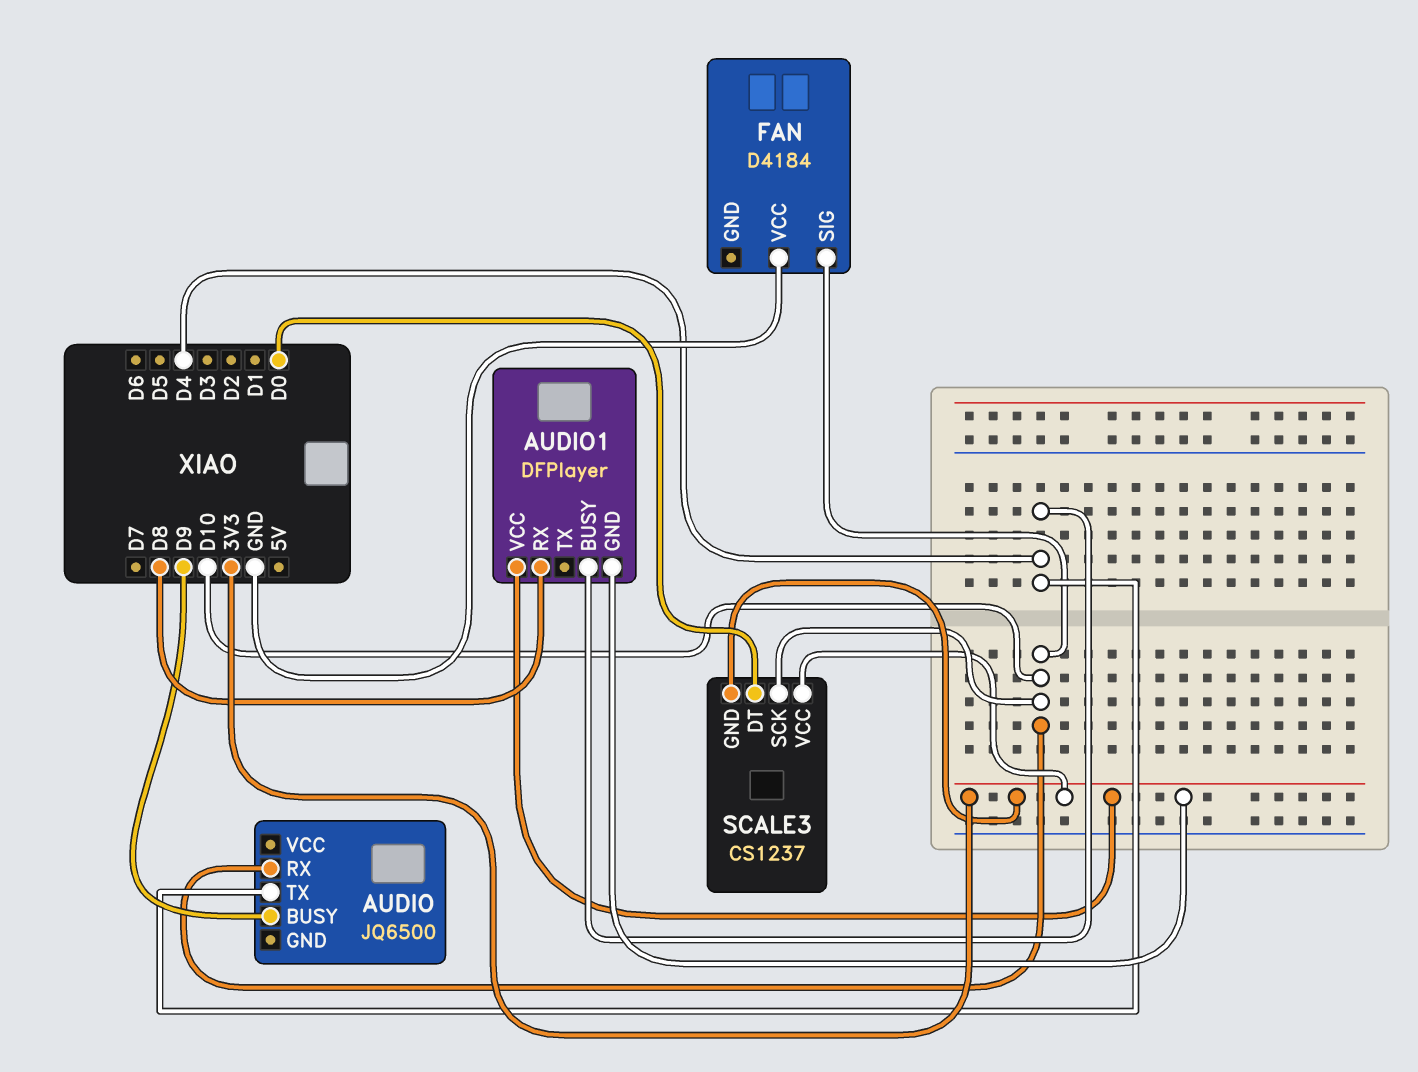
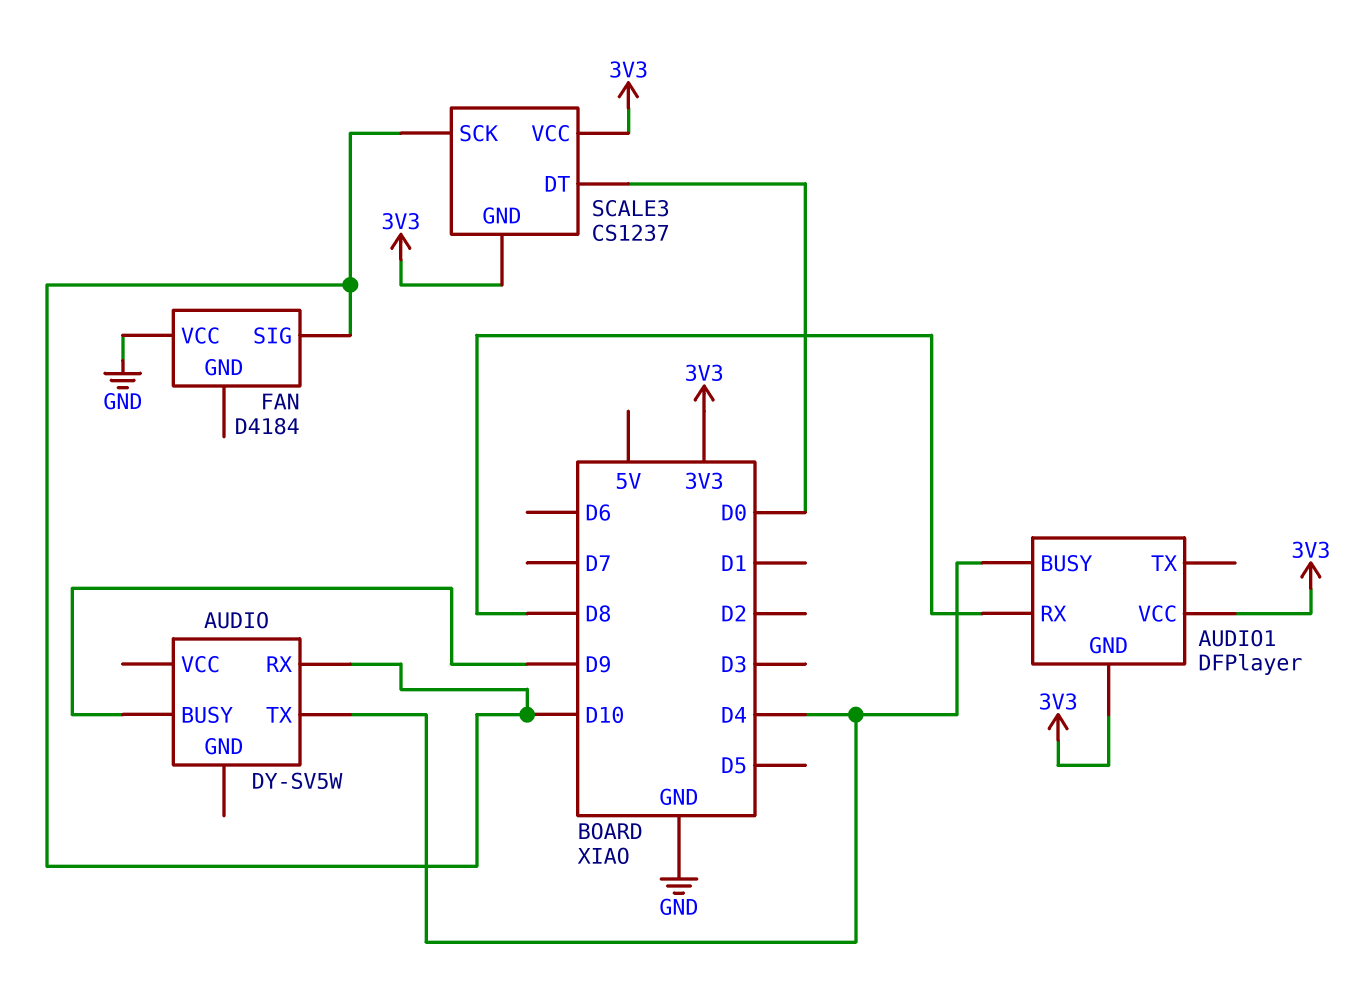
AUDIO: JQ6500 -> DY-SV5W

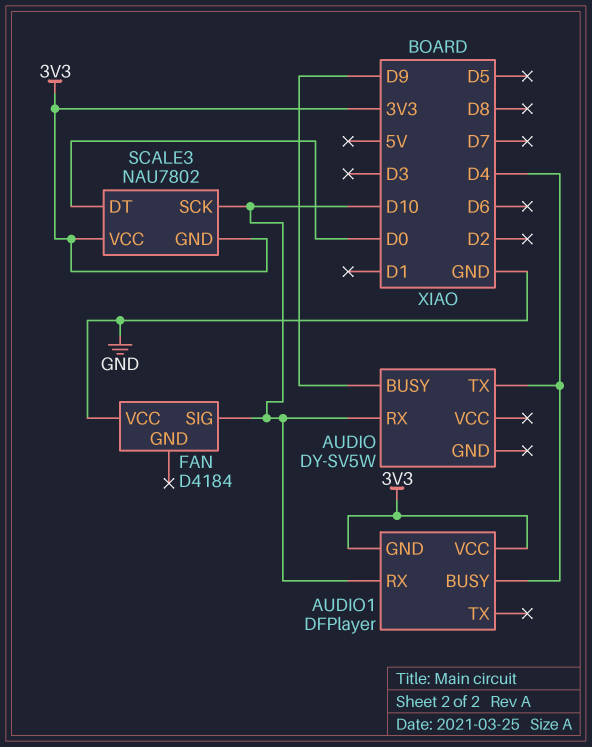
AUDIO1 pin RX: D8 -> D10
SCALE3: CS1237 -> NAU7802

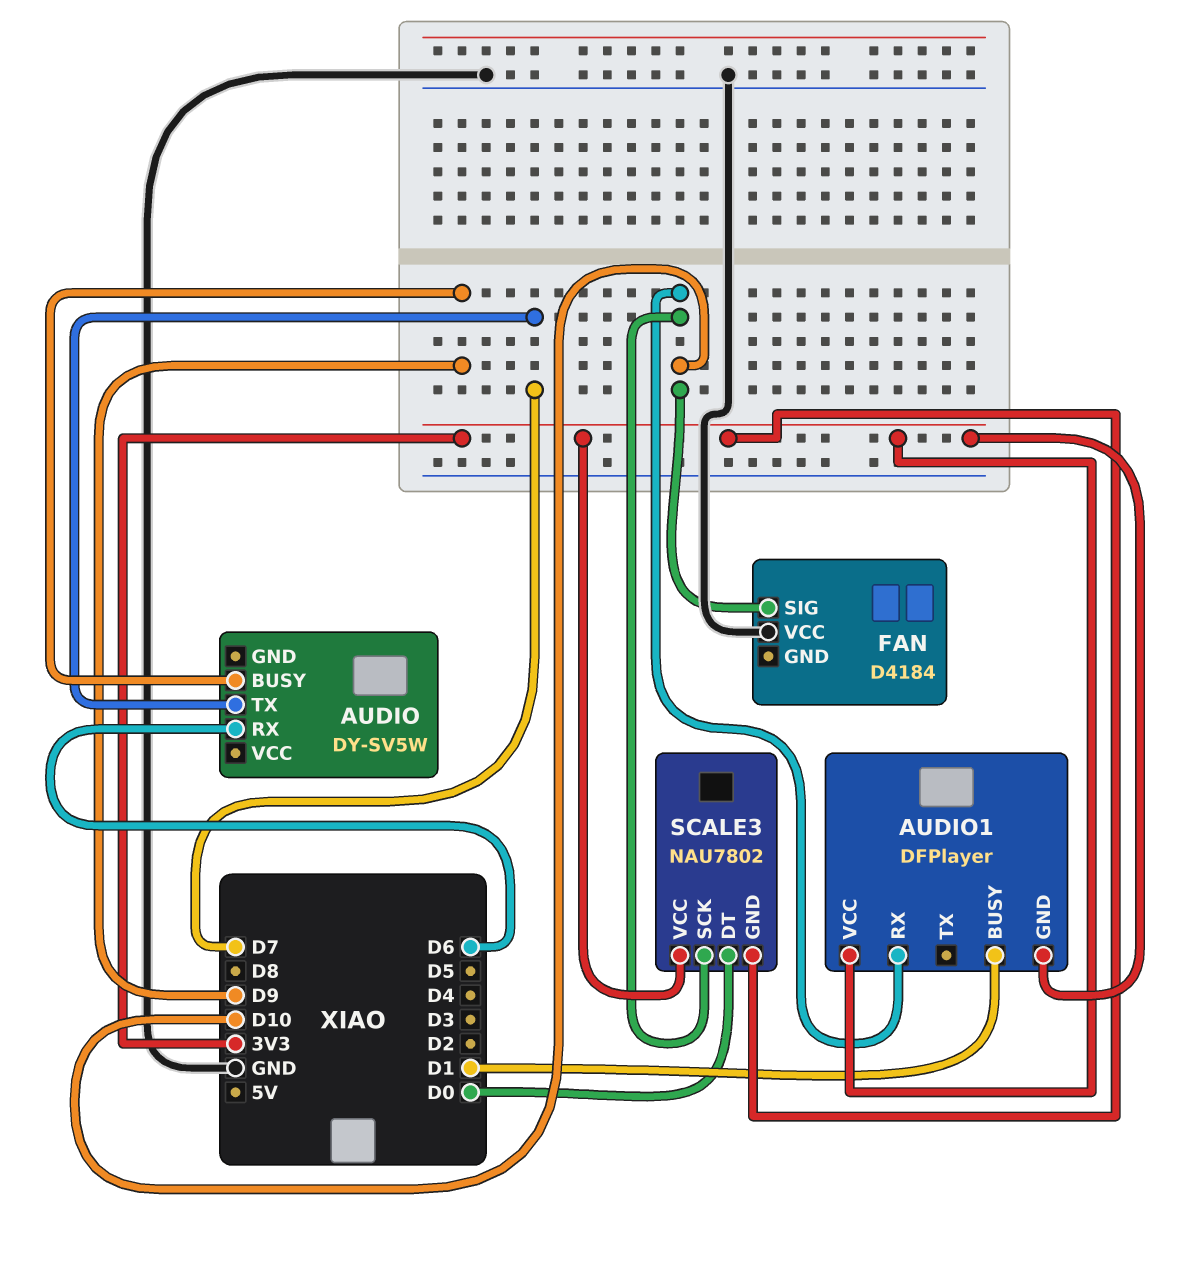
AUDIO pin RX: D10 -> D6
AUDIO pin TX: D4 -> D7
AUDIO1 pin BUSY: D4 -> D1

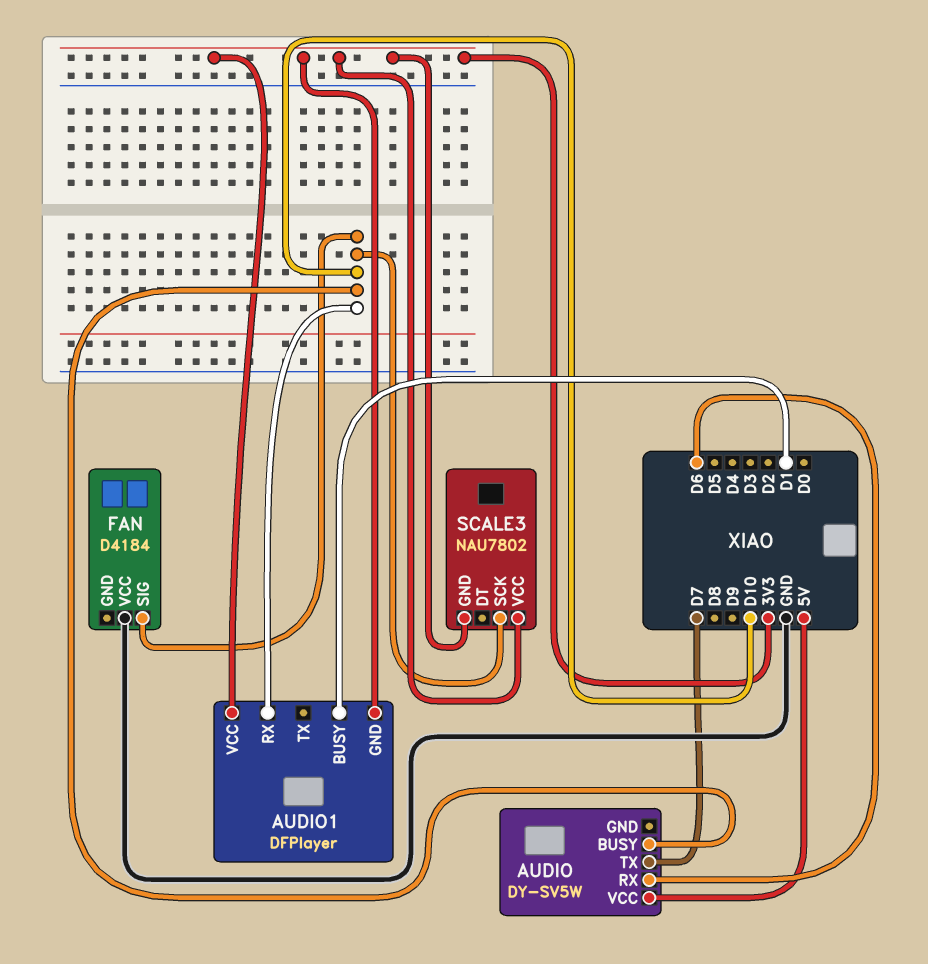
AUDIO pin BUSY: D9 -> D10
AUDIO pin VCC: none -> 5V
SCALE3 pin DT: D0 -> none

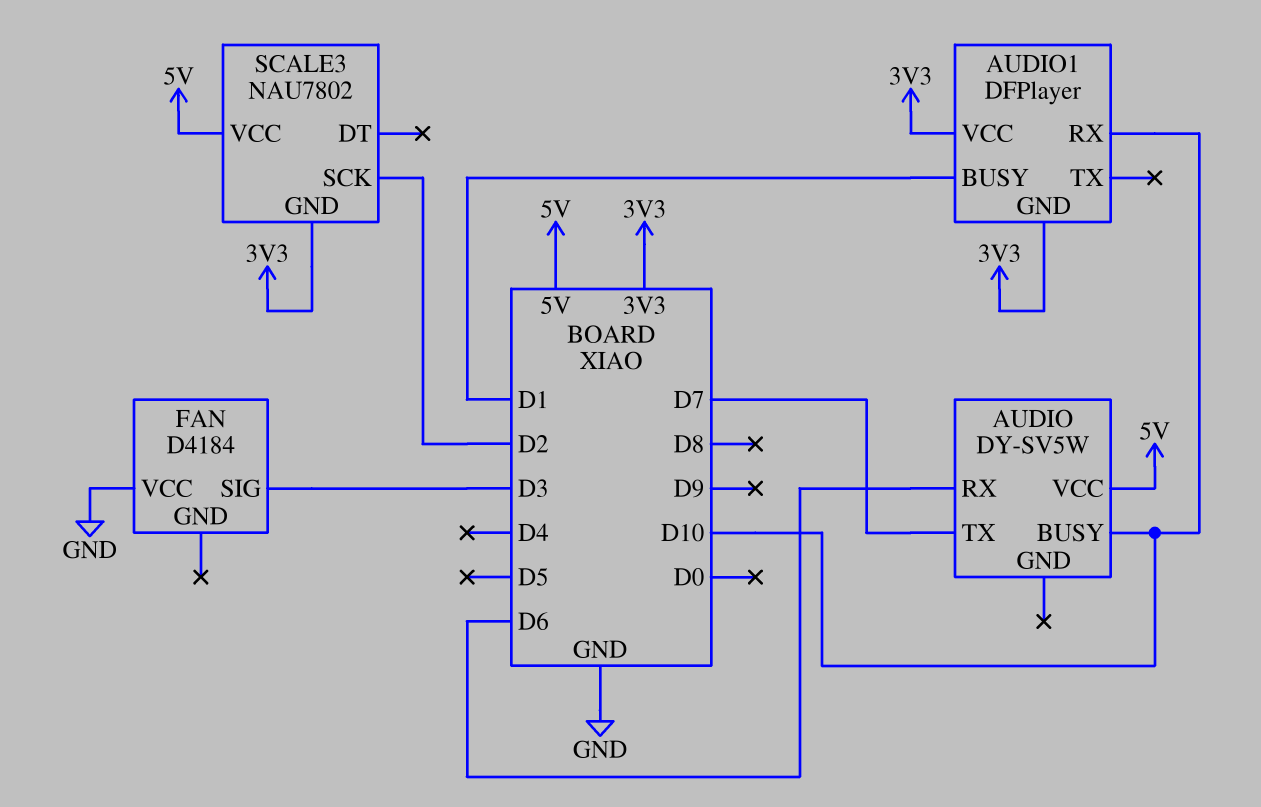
FAN pin SIG: D10 -> D3
SCALE3 pin SCK: D10 -> D2
SCALE3 pin VCC: 3V3 -> 5V

